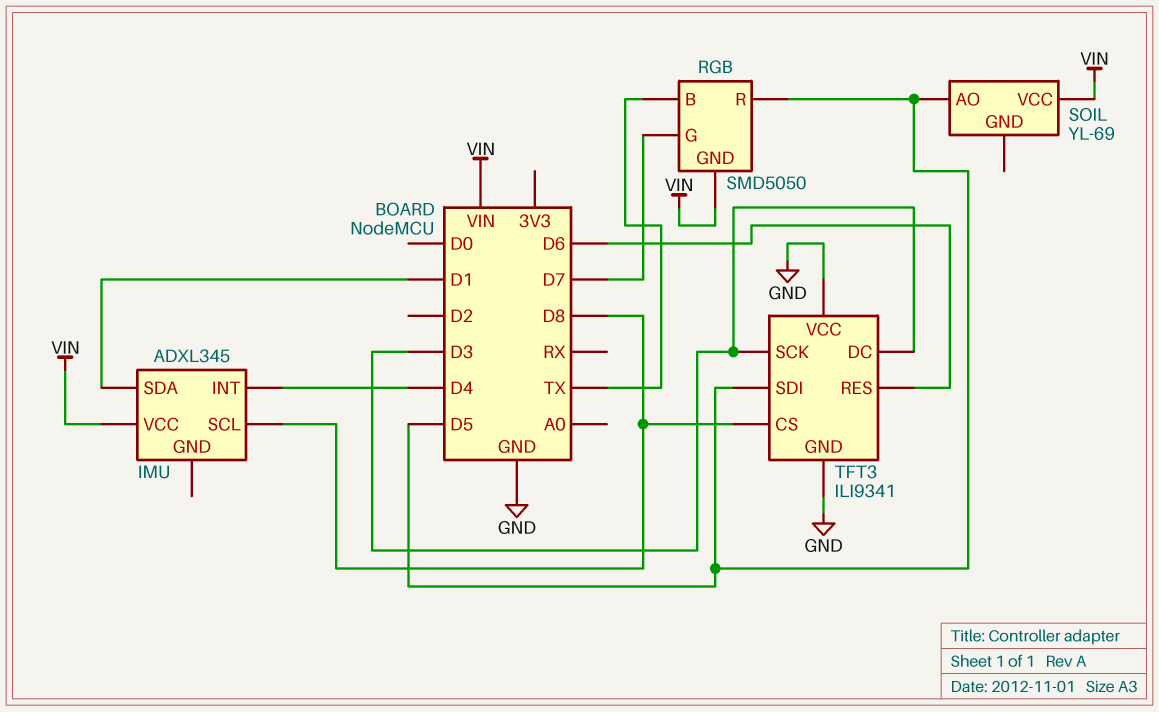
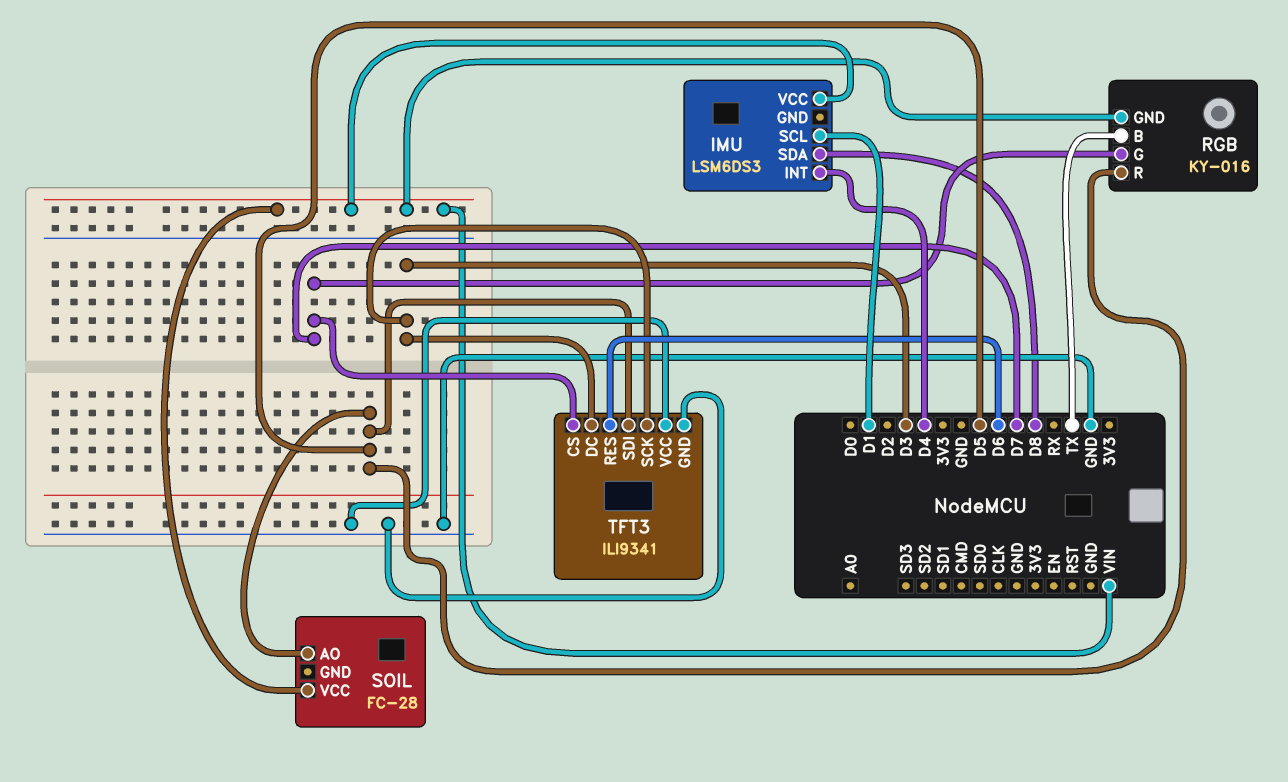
IMU: ADXL345 -> LSM6DS3
IMU pin SCL: D8 -> D1
IMU pin SDA: D1 -> D8
RGB: SMD5050 -> KY-016
SOIL: YL-69 -> FC-28
TFT3 pin CS: D8 -> D7

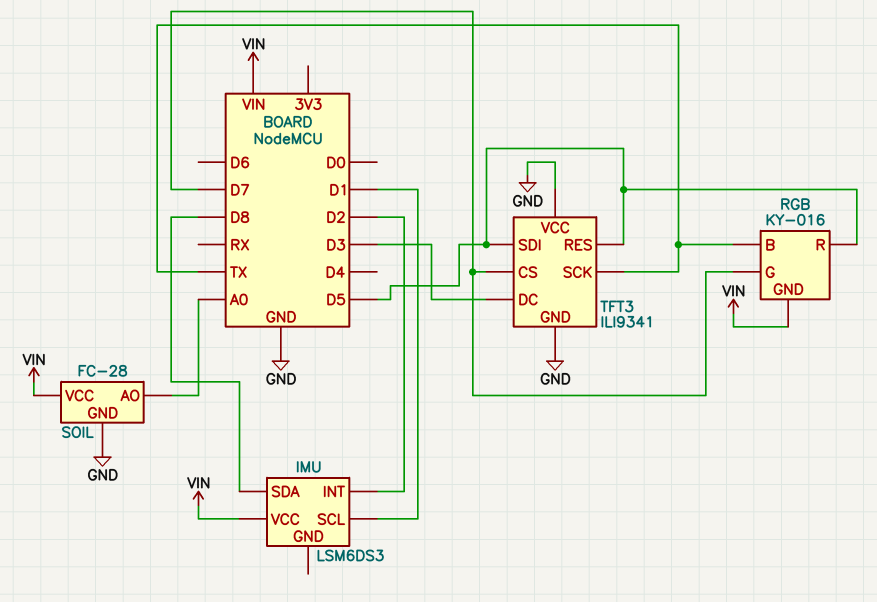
IMU pin INT: D4 -> D2
SOIL pin AO: D5 -> A0
SOIL pin GND: none -> GND
TFT3 pin RES: D6 -> D5
TFT3 pin SCK: D3 -> TX

